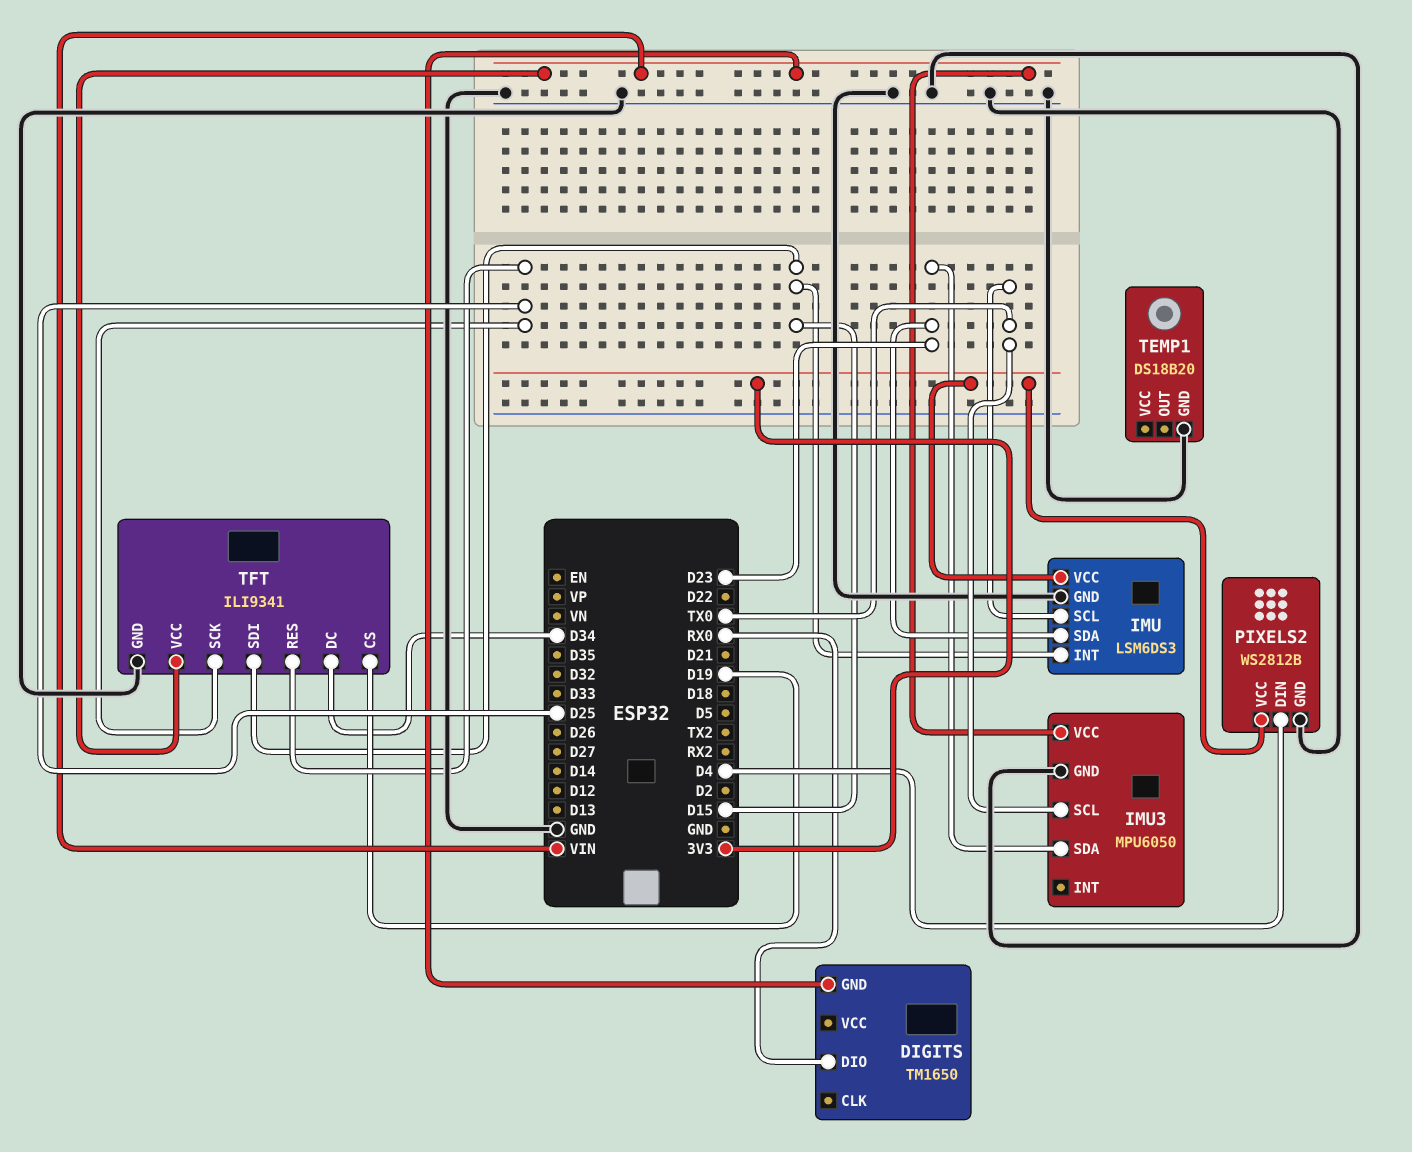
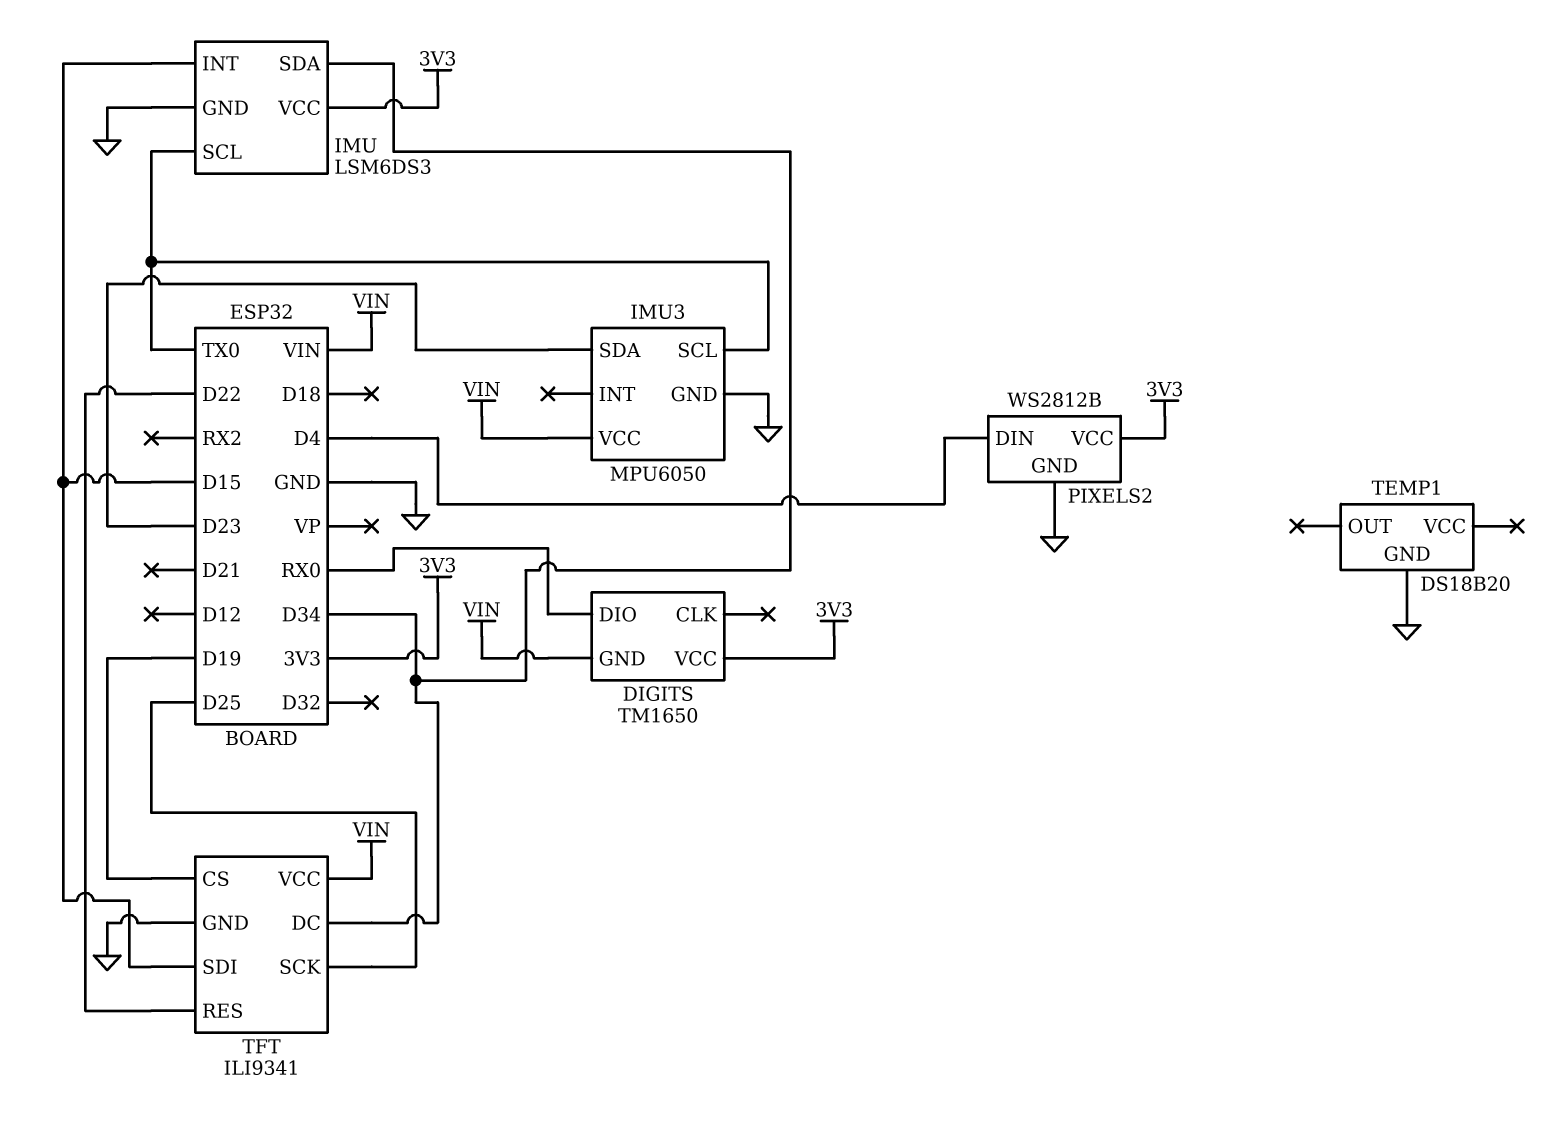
DIGITS pin VCC: none -> 3V3
IMU pin SDA: D23 -> D34
TFT pin RES: D25 -> D22

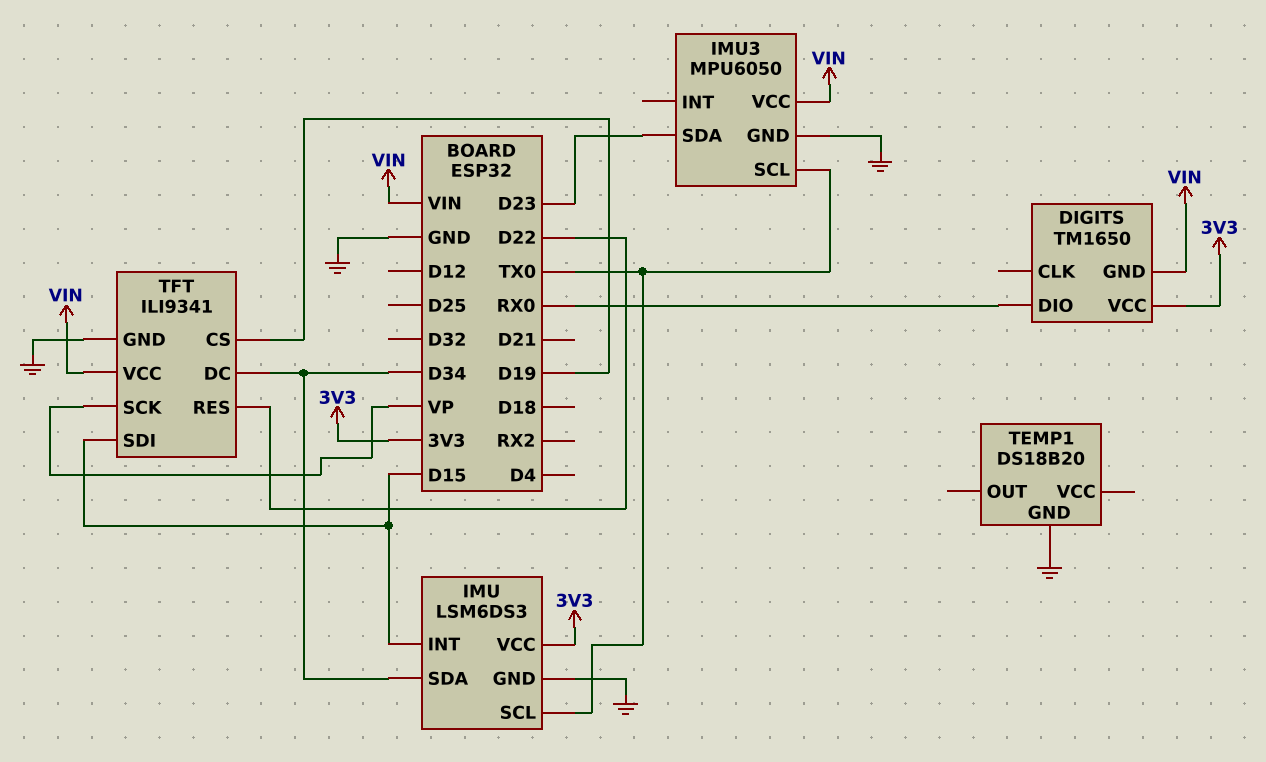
PIXELS2: WS2812B -> none
PIXELS2 pin DIN: D4 -> none
PIXELS2 pin GND: GND -> none
PIXELS2 pin VCC: 3V3 -> none
TFT pin SCK: D25 -> VP

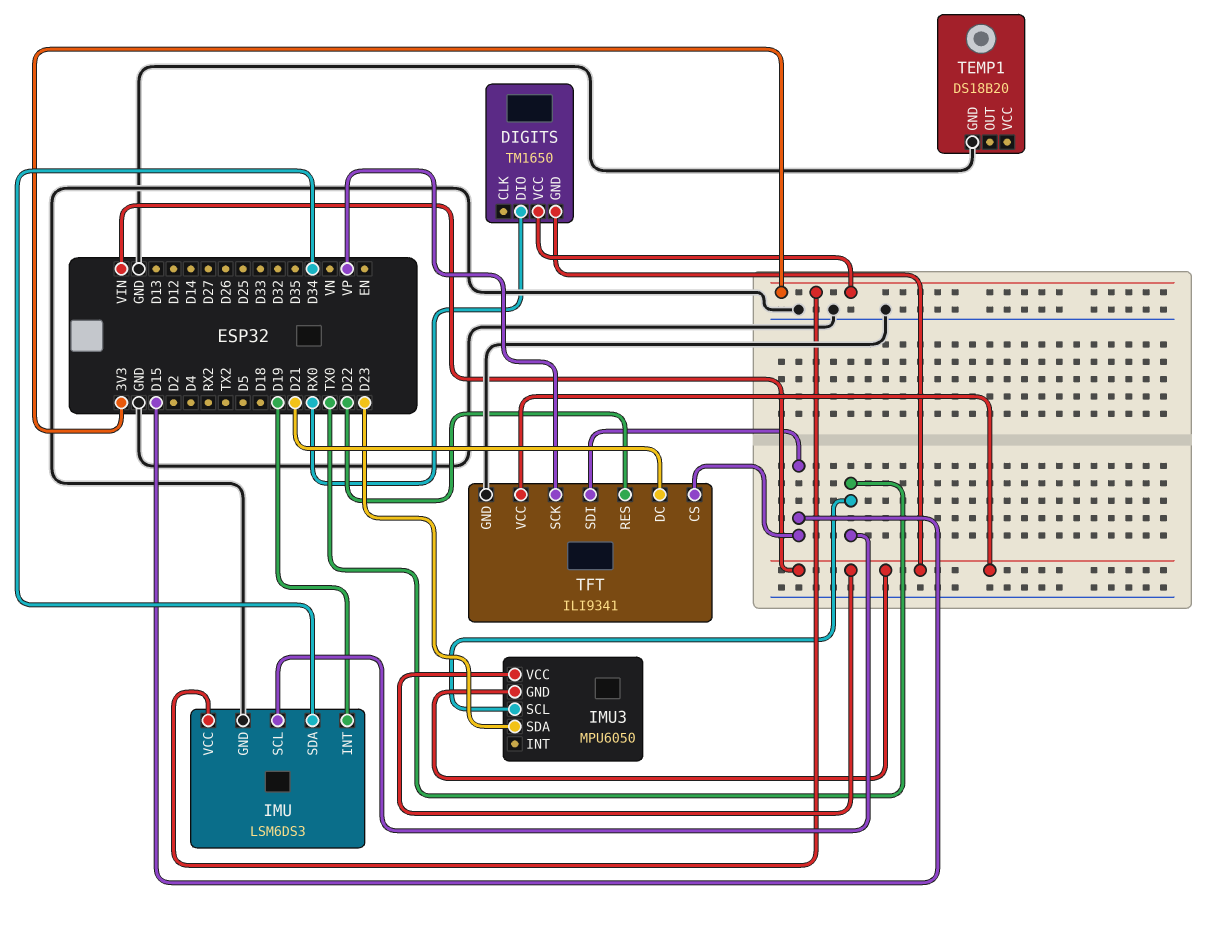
IMU pin INT: D15 -> D19
IMU3 pin GND: GND -> VIN
TFT pin CS: D19 -> D15
TFT pin DC: D34 -> D21

